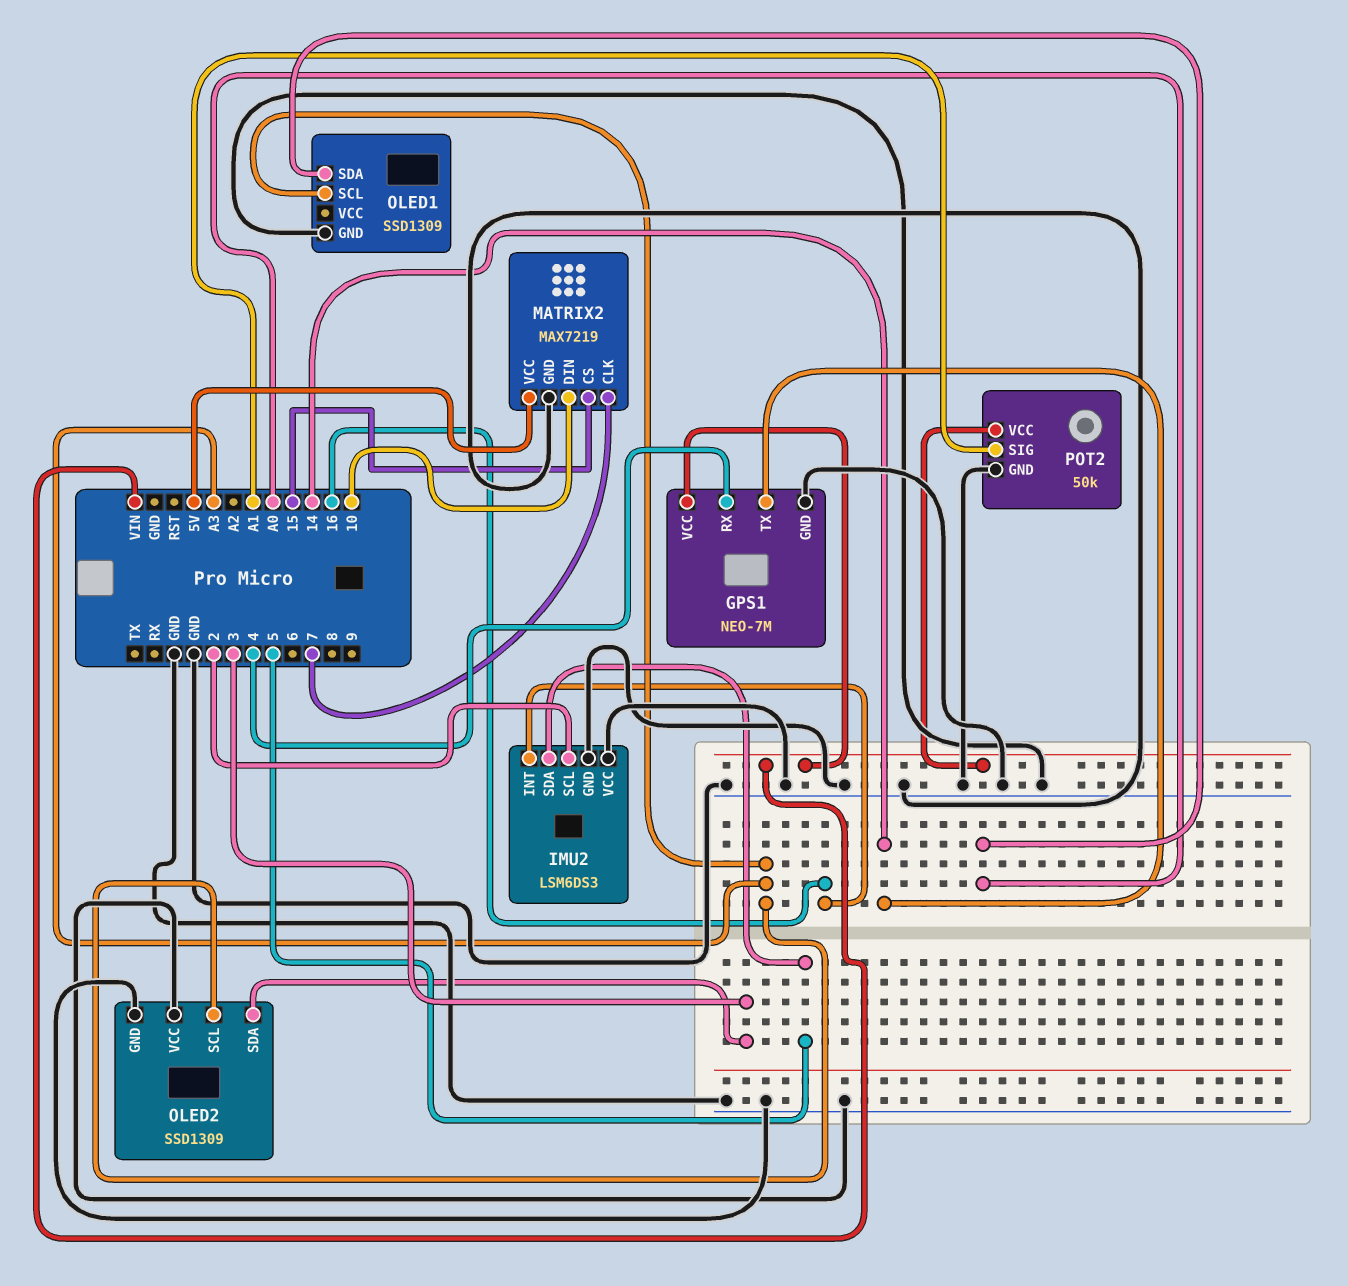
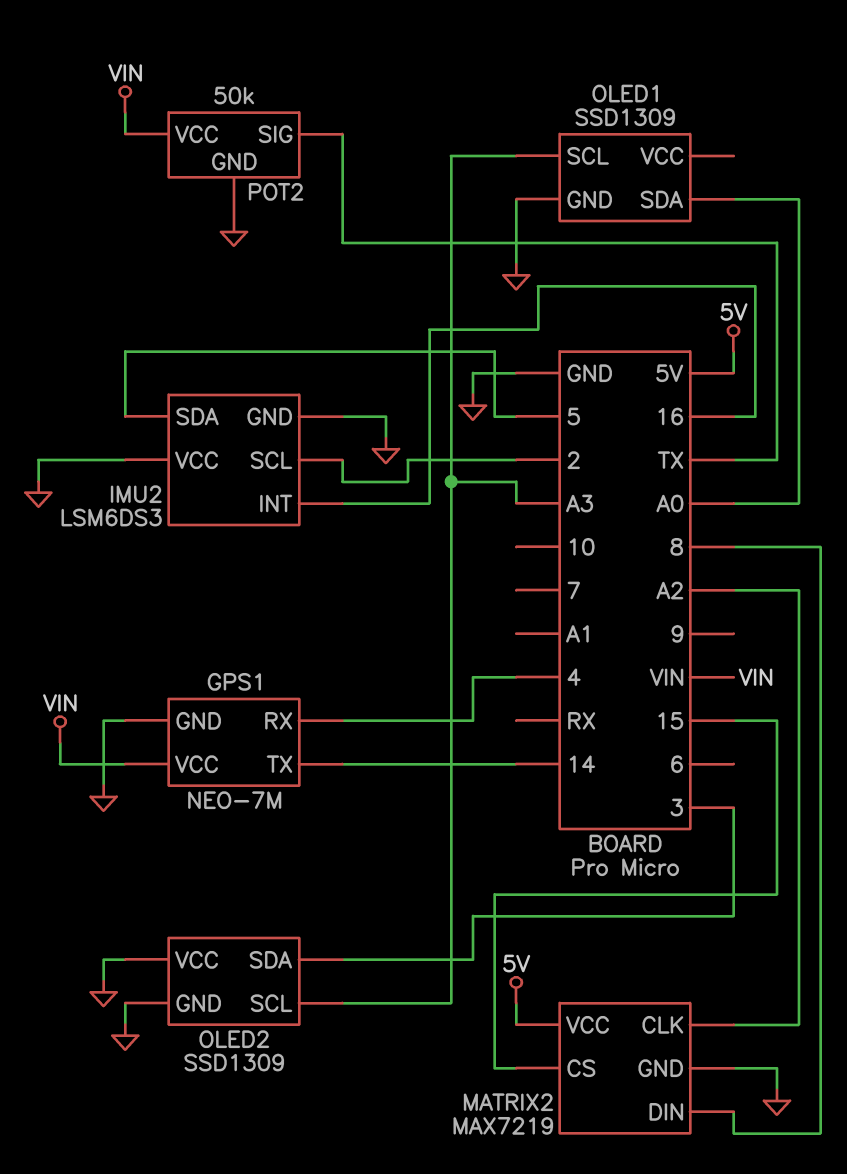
MATRIX2 pin CLK: 7 -> A2
MATRIX2 pin DIN: 10 -> 8
POT2 pin SIG: A1 -> TX

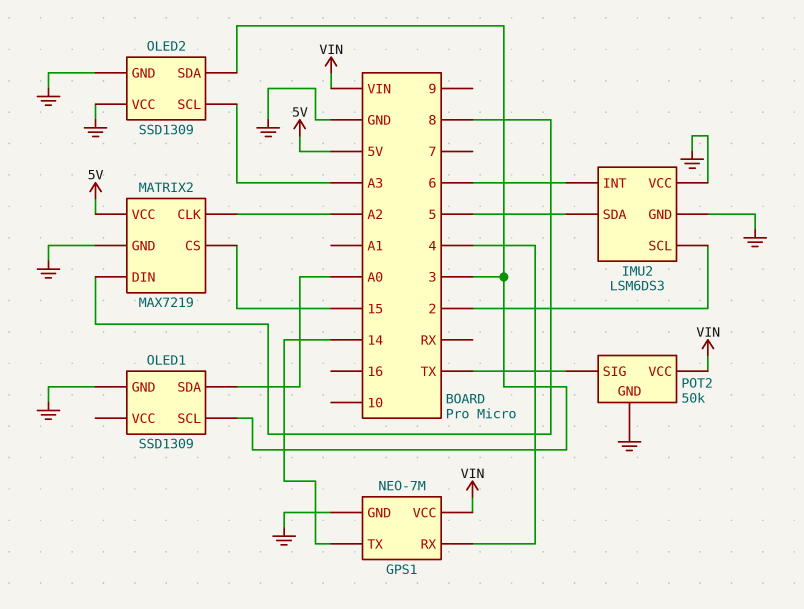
IMU2 pin INT: 16 -> 6
OLED1 pin SCL: A3 -> 3

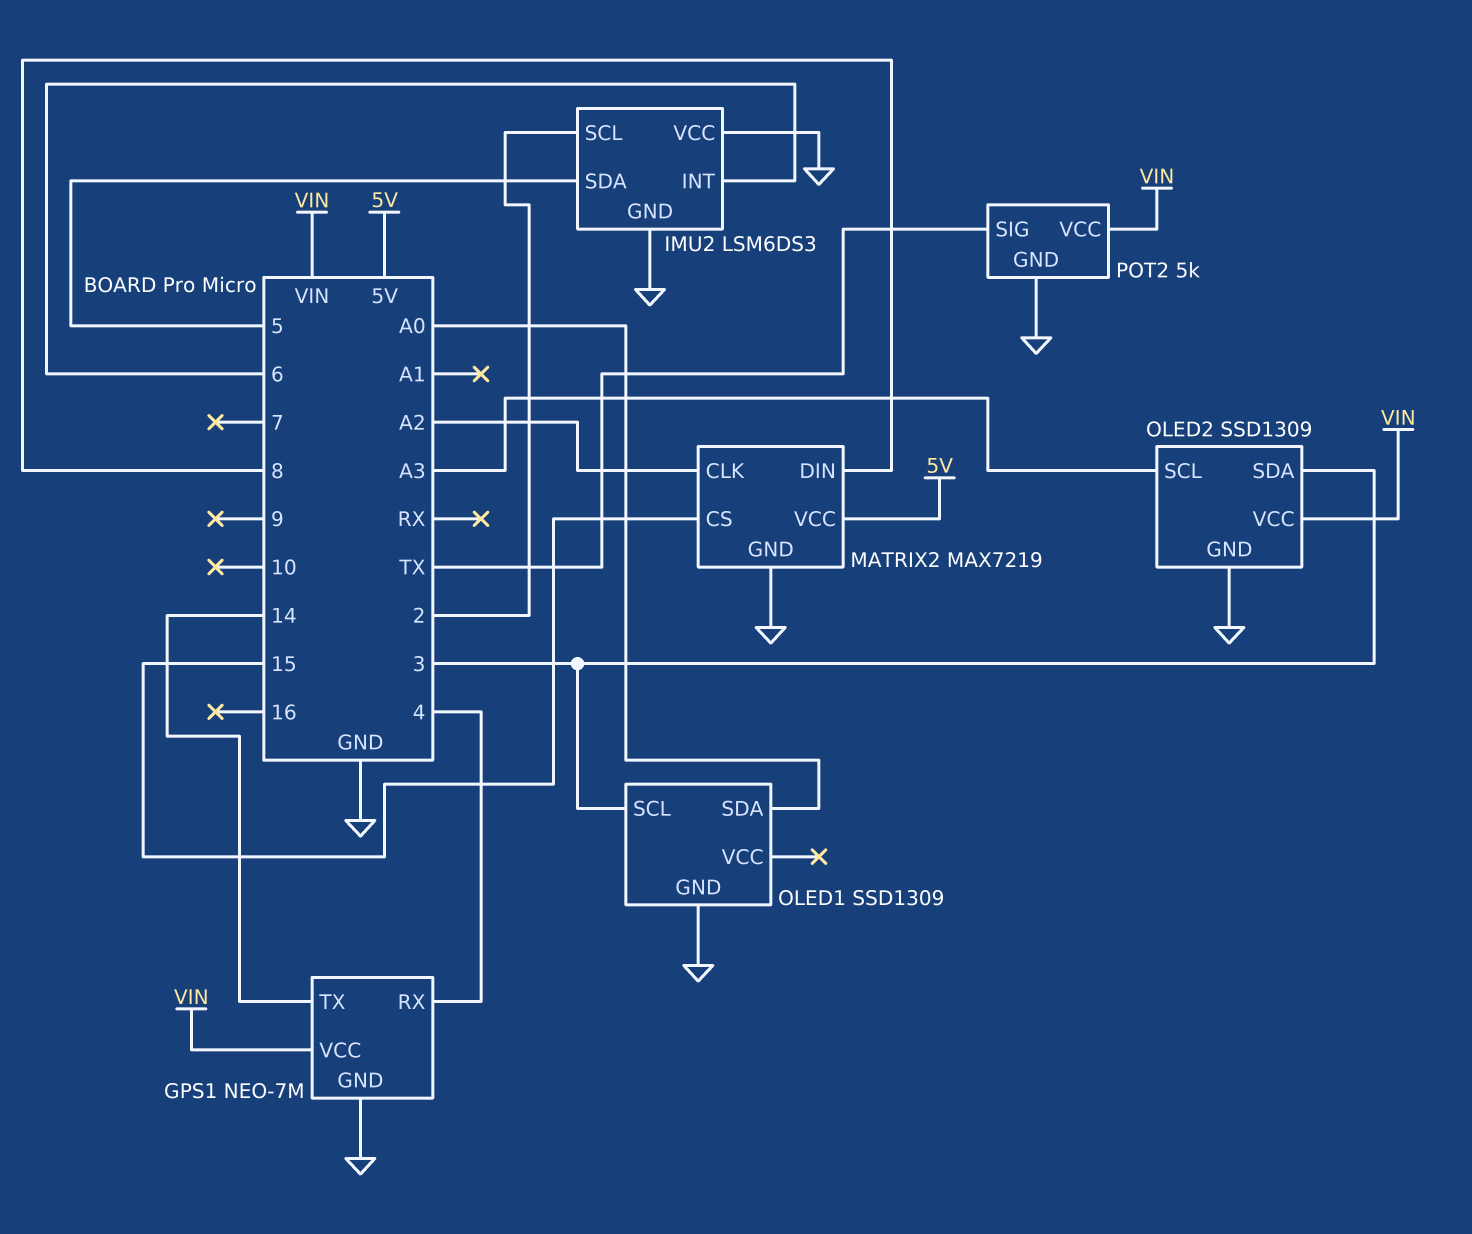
OLED2 pin VCC: GND -> VIN
POT2: 50k -> 5k

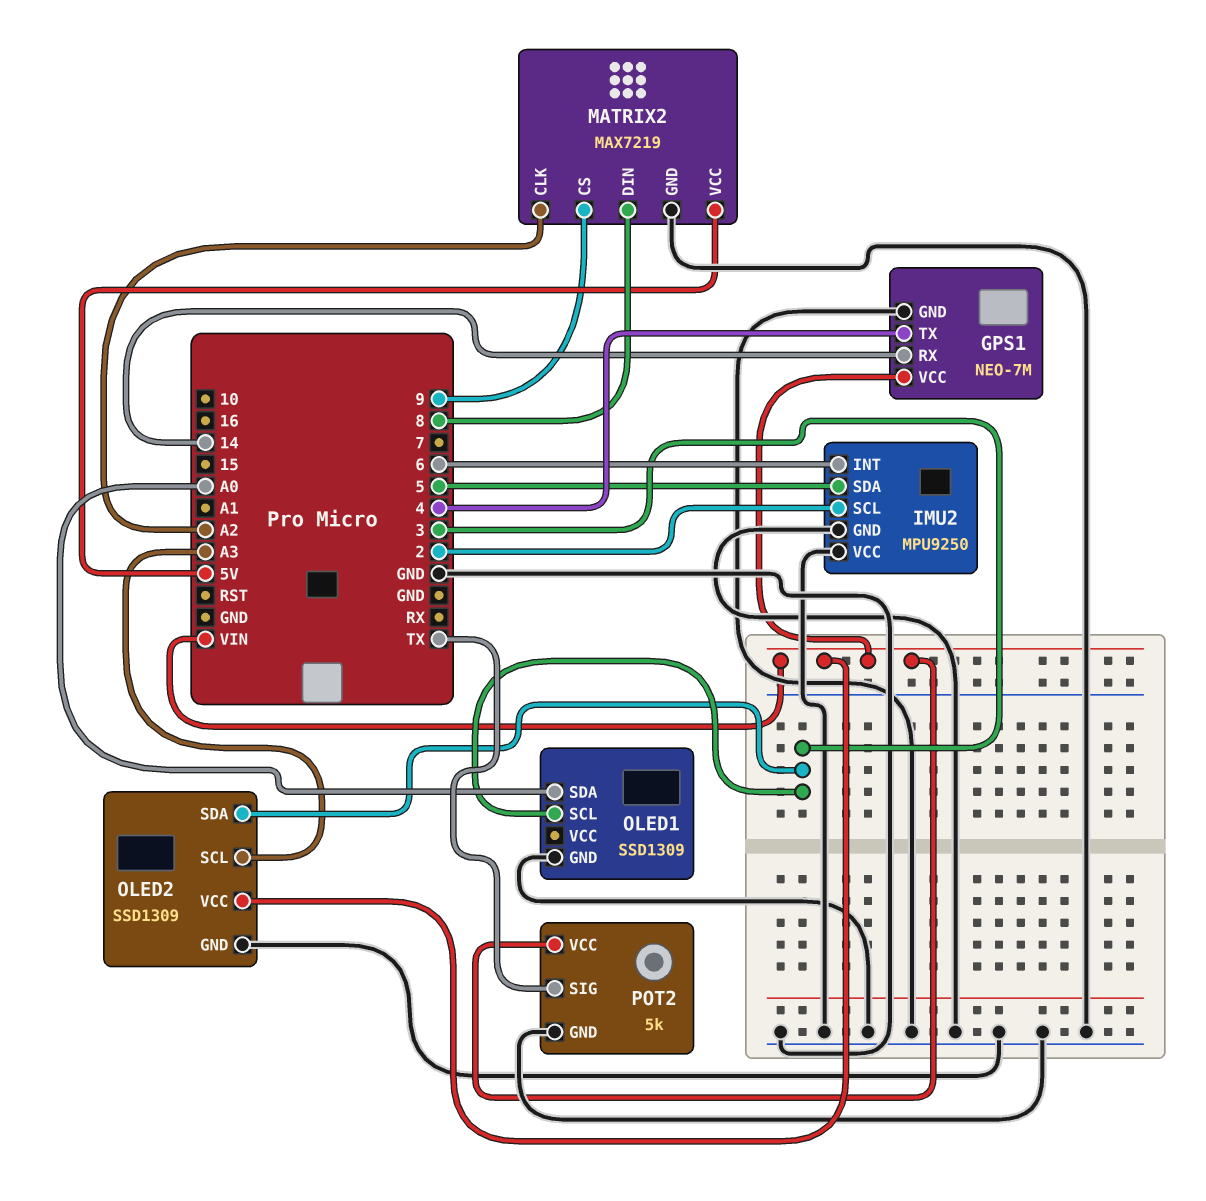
GPS1 pin RX: 4 -> 14
GPS1 pin TX: 14 -> 4
IMU2: LSM6DS3 -> MPU9250
MATRIX2 pin CS: 15 -> 9

